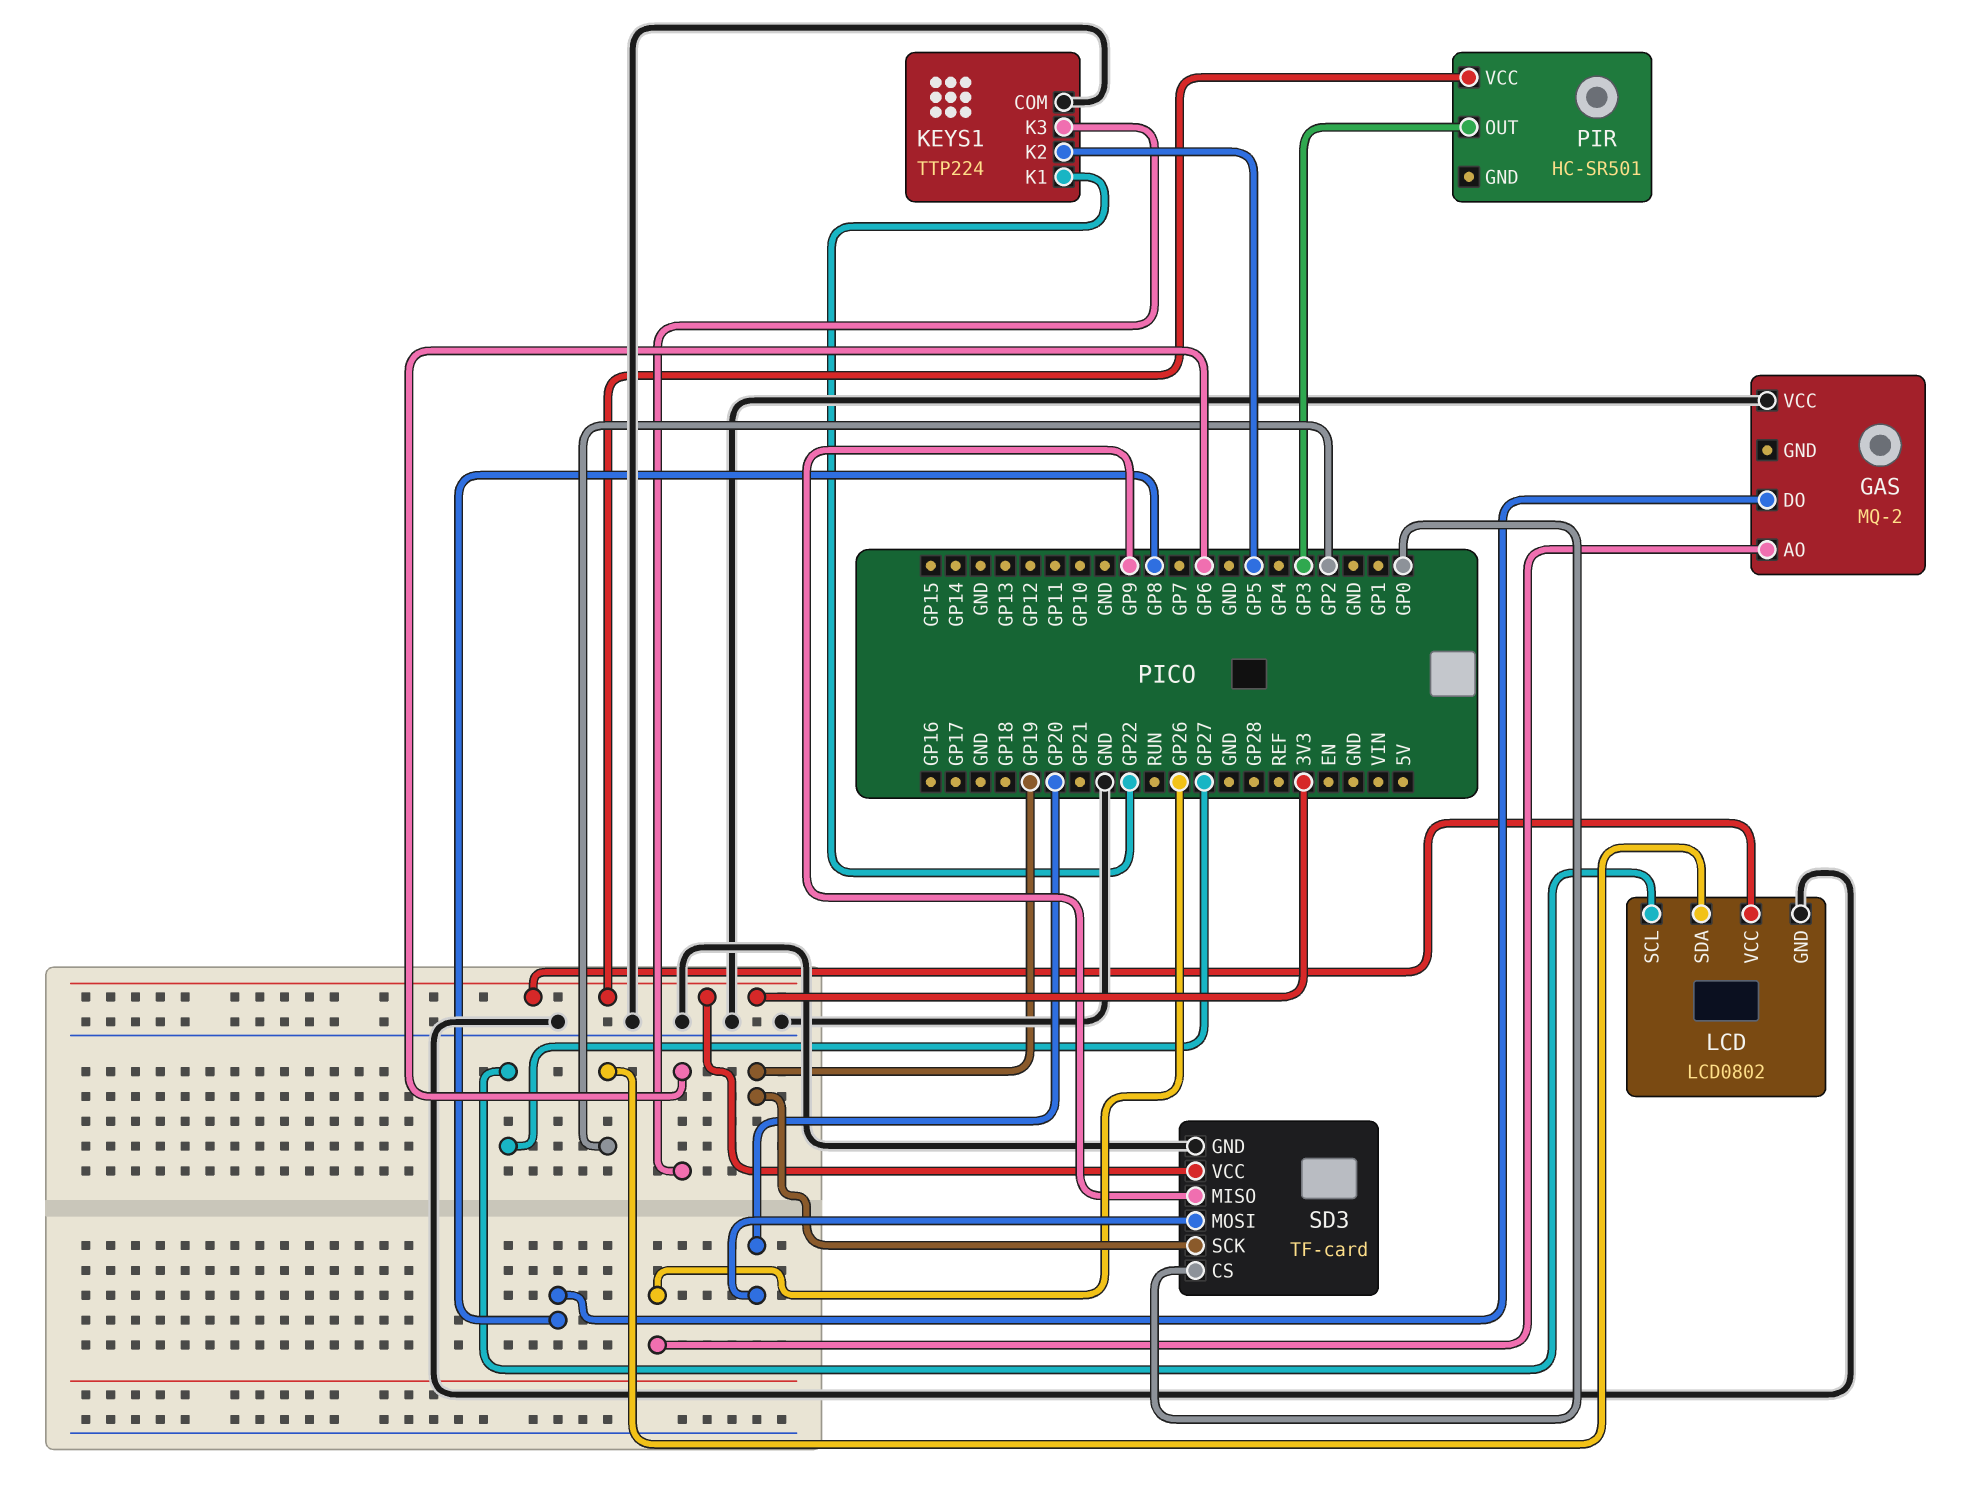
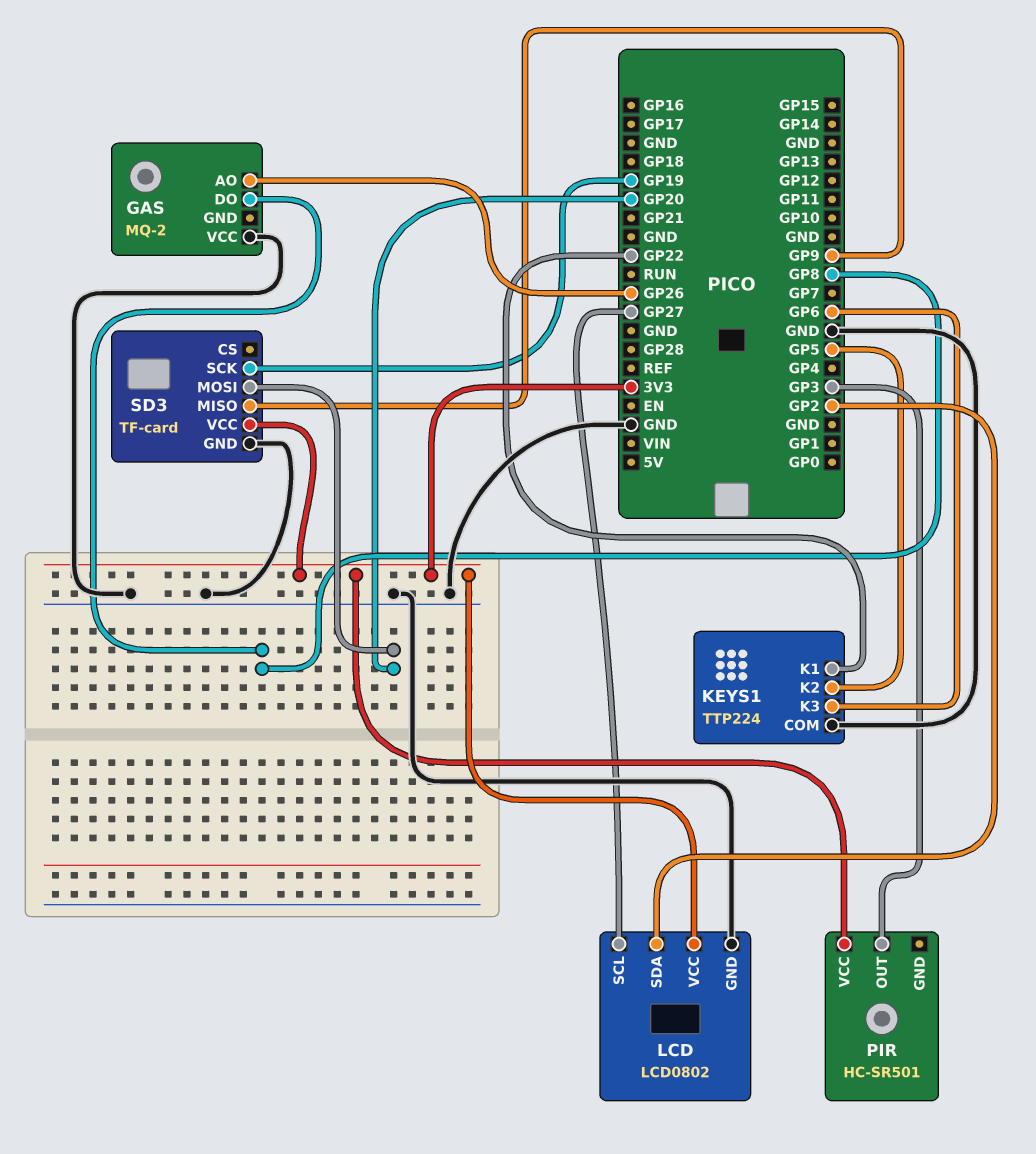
SD3 pin CS: GP0 -> none

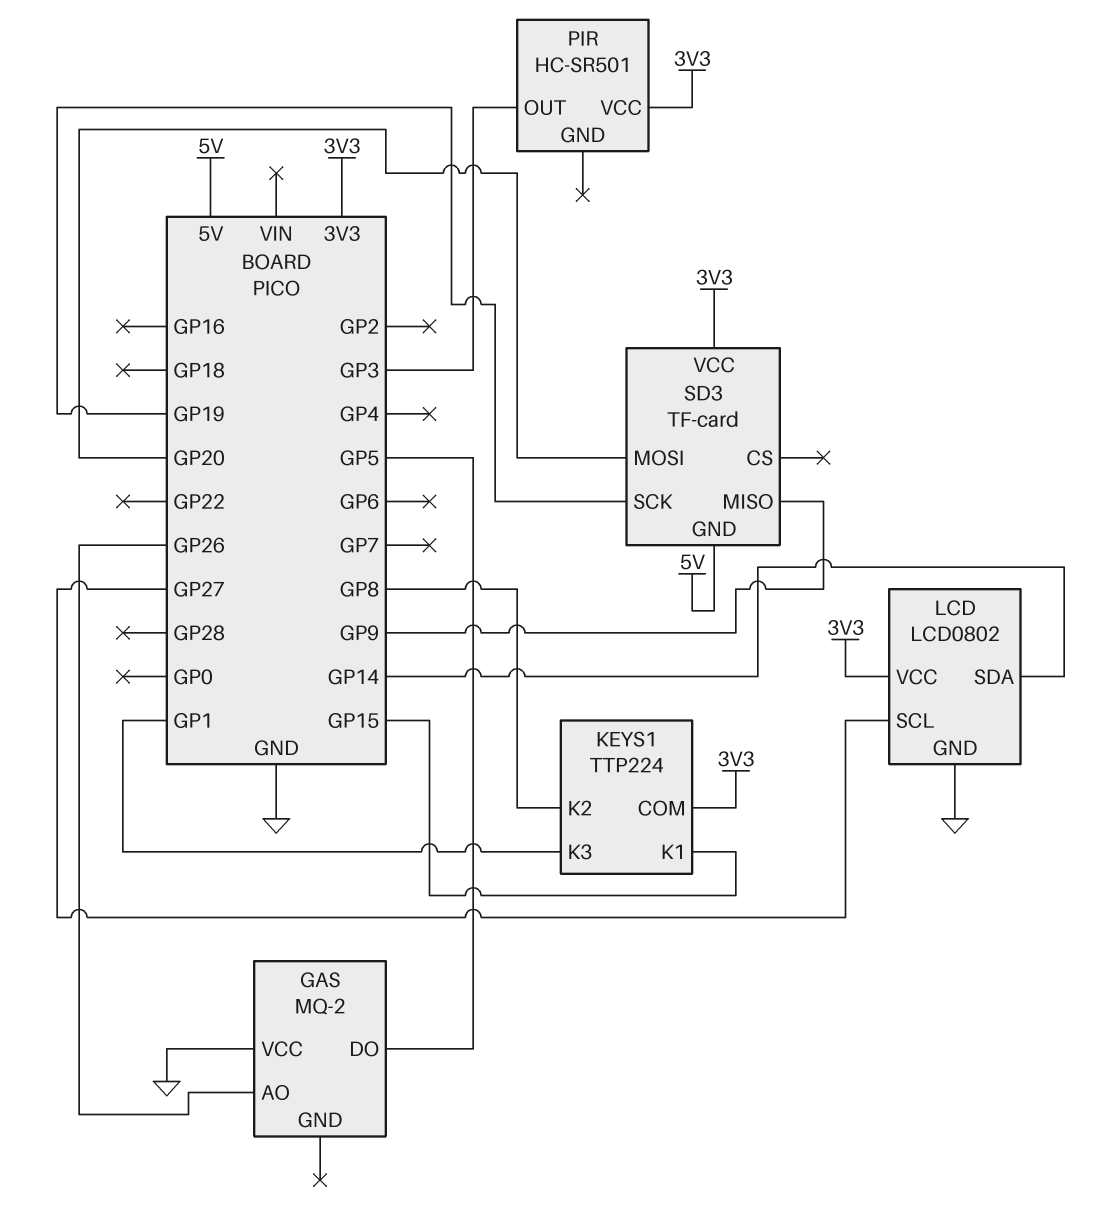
GAS pin DO: GP8 -> GP5
KEYS1 pin COM: GND -> 3V3
KEYS1 pin K1: GP22 -> GP15
KEYS1 pin K2: GP5 -> GP8
KEYS1 pin K3: GP6 -> GP1
LCD pin SDA: GP2 -> GP14
SD3 pin GND: GND -> 5V

